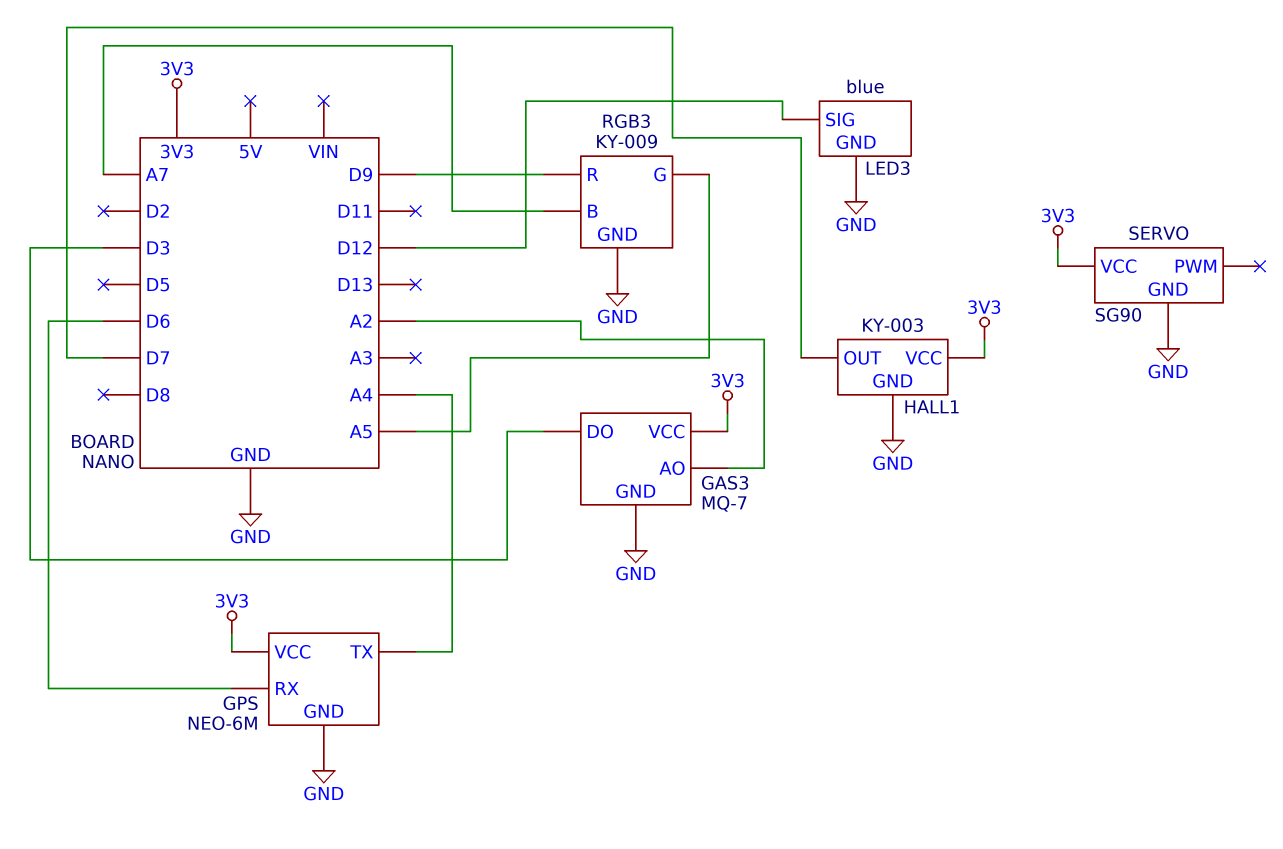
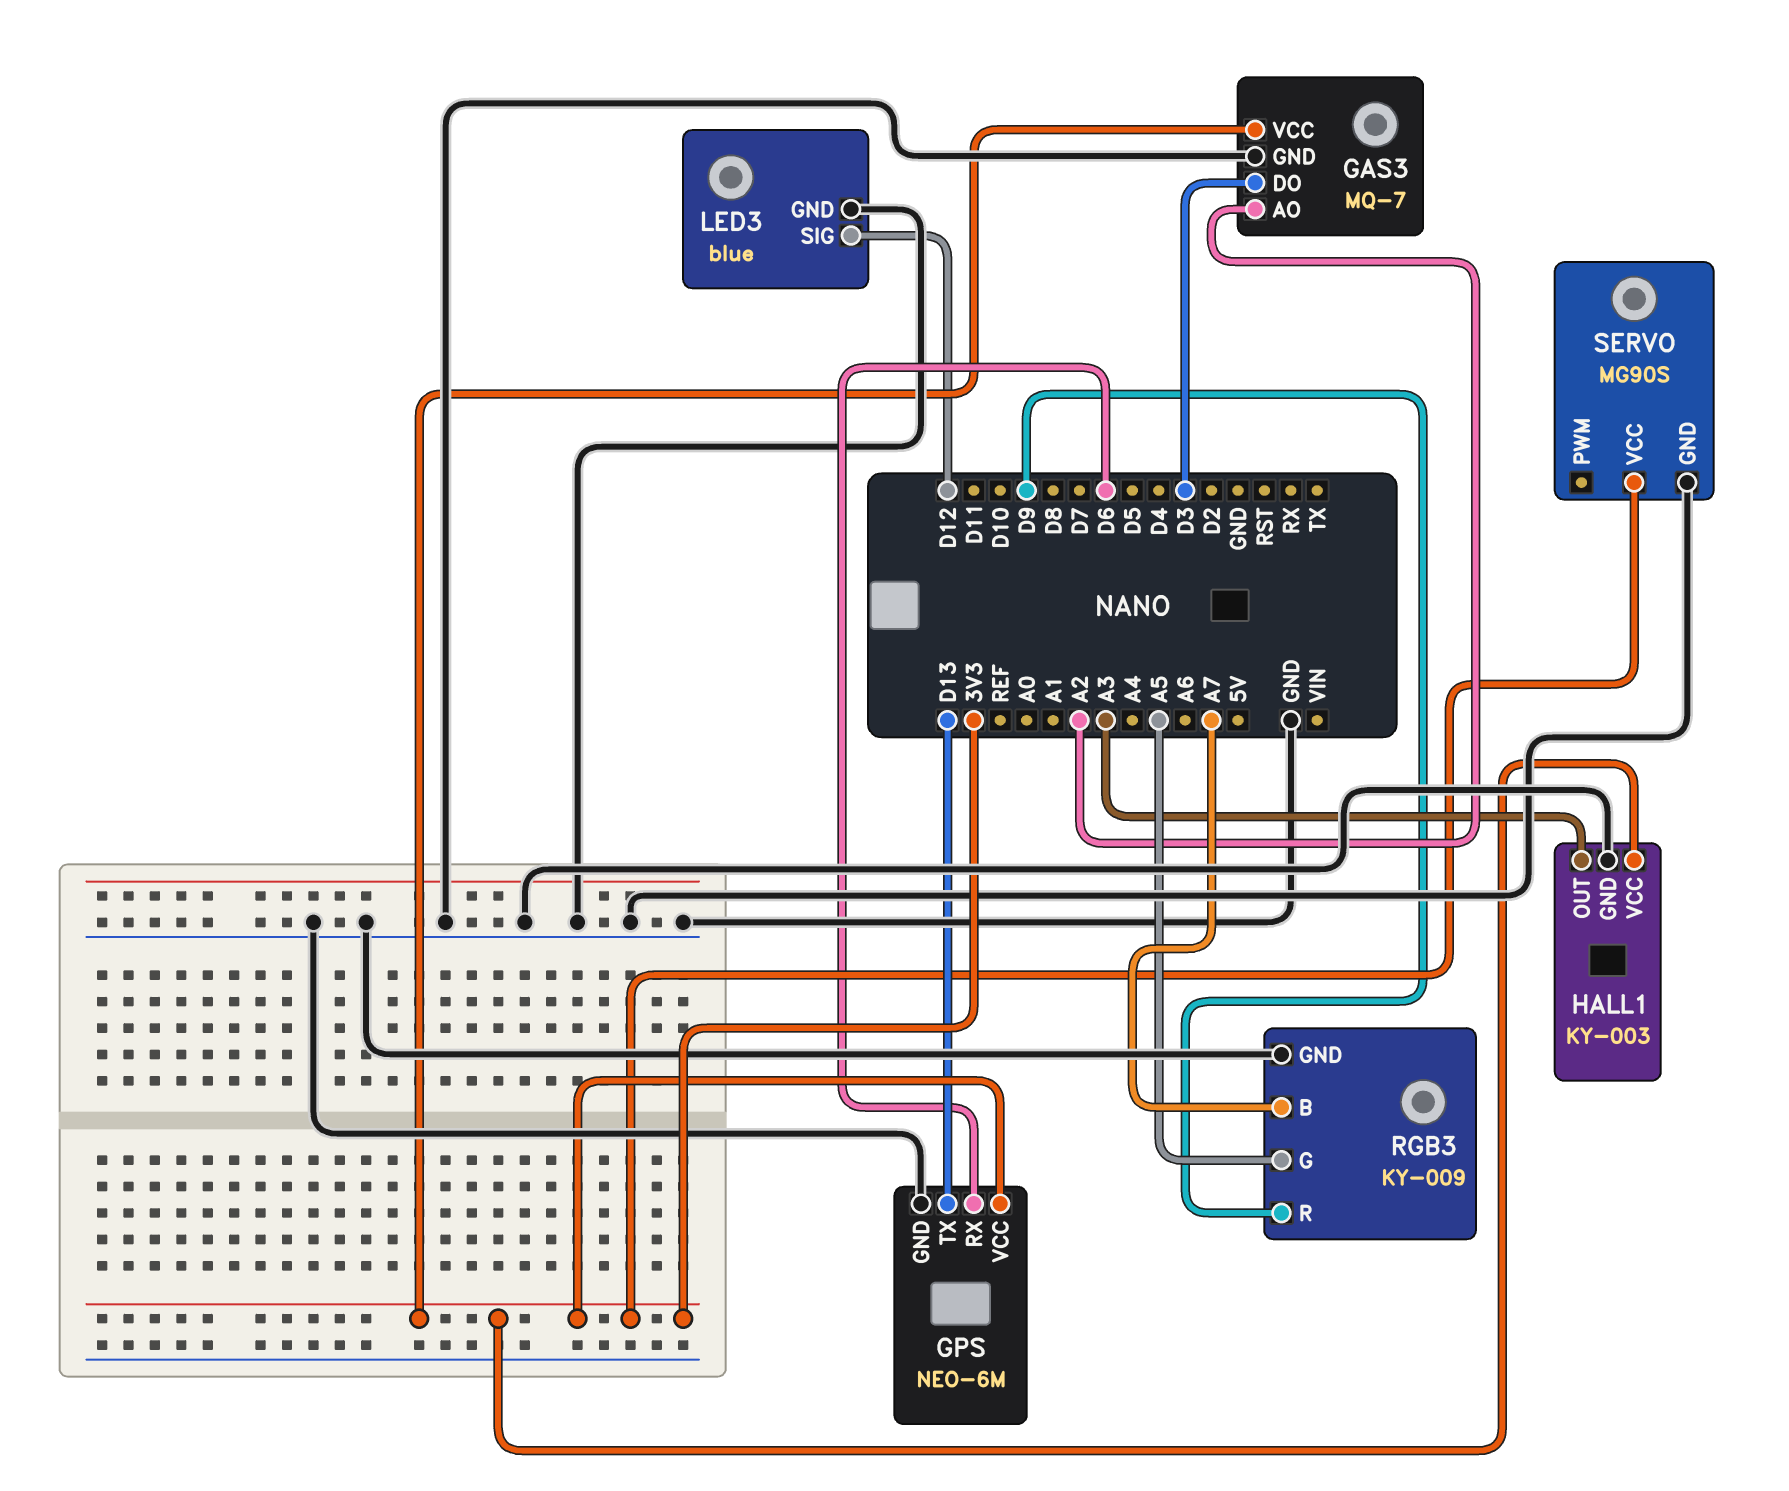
GPS pin TX: A4 -> D13
HALL1 pin OUT: D7 -> A3
SERVO: SG90 -> MG90S

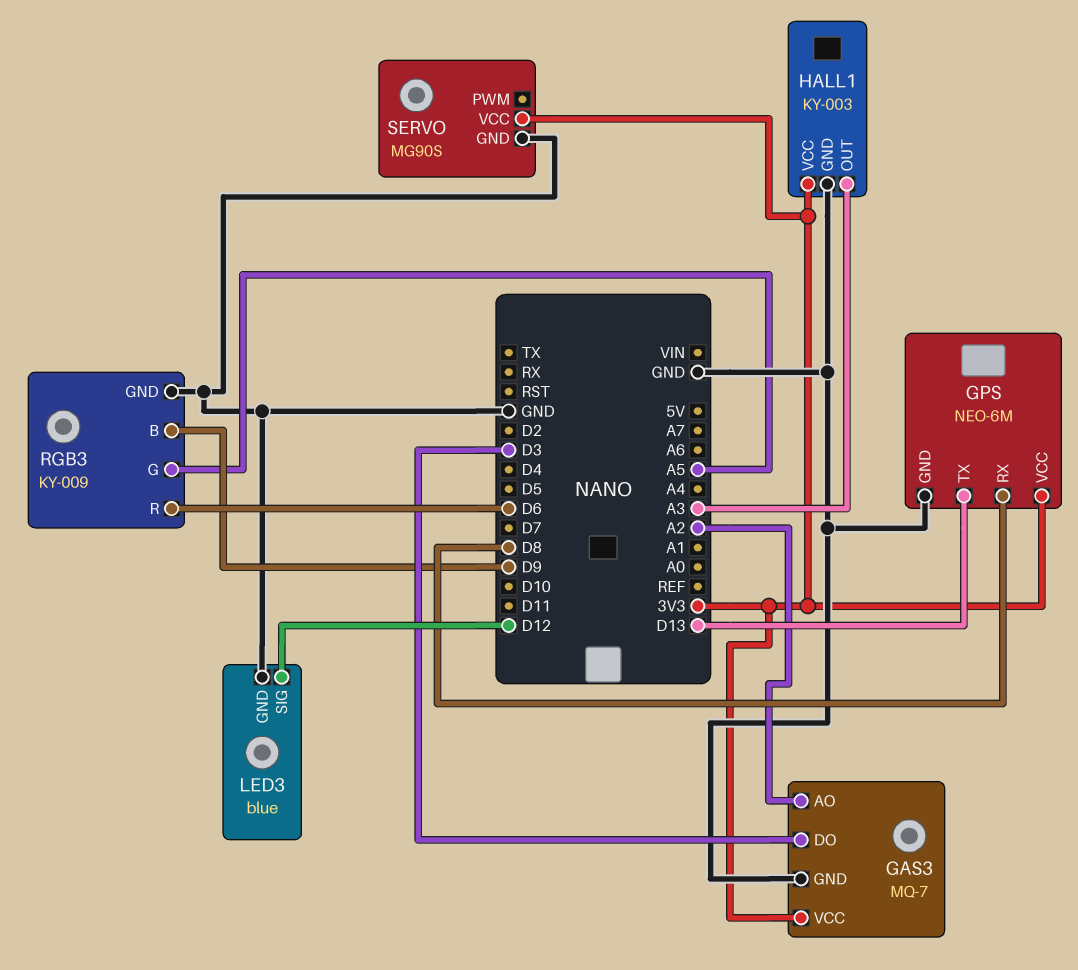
GPS pin RX: D6 -> D8
RGB3 pin B: A7 -> D9
RGB3 pin R: D9 -> D6

